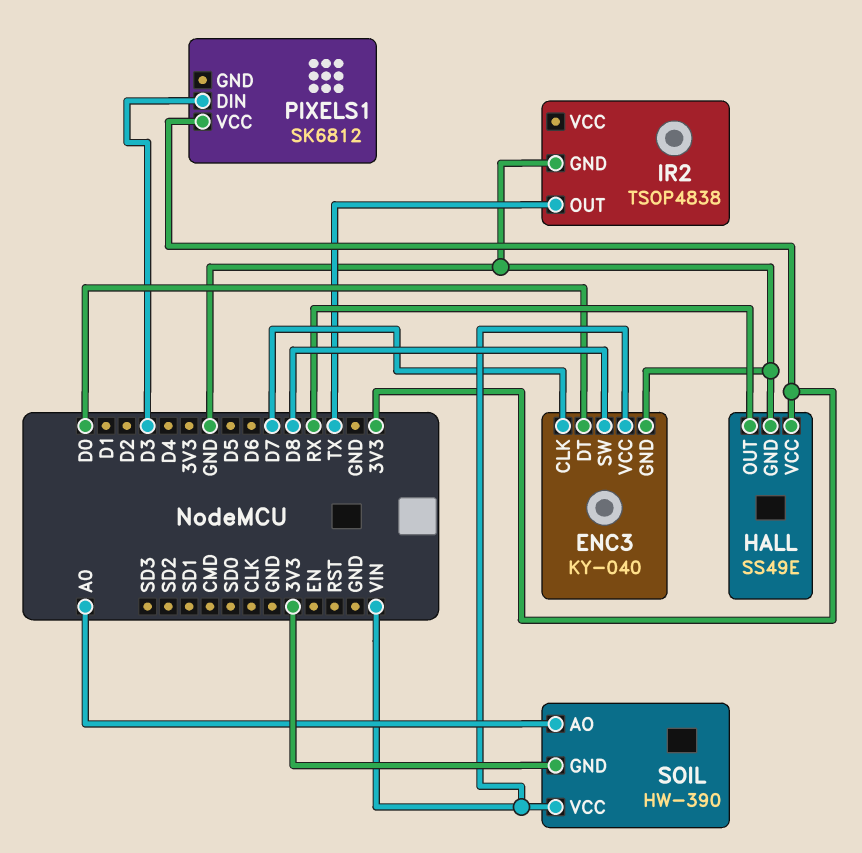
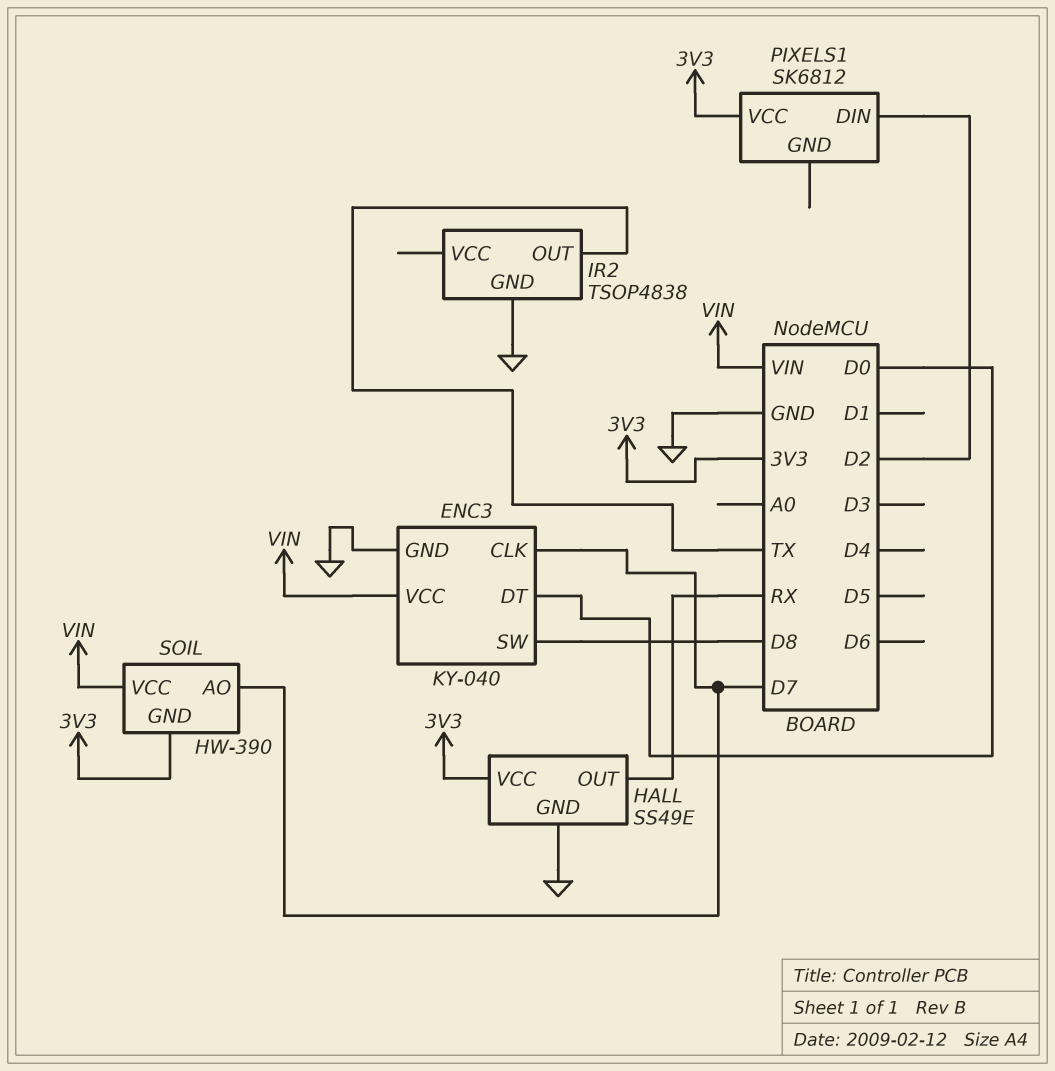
PIXELS1 pin DIN: D3 -> D2
SOIL pin AO: A0 -> D7

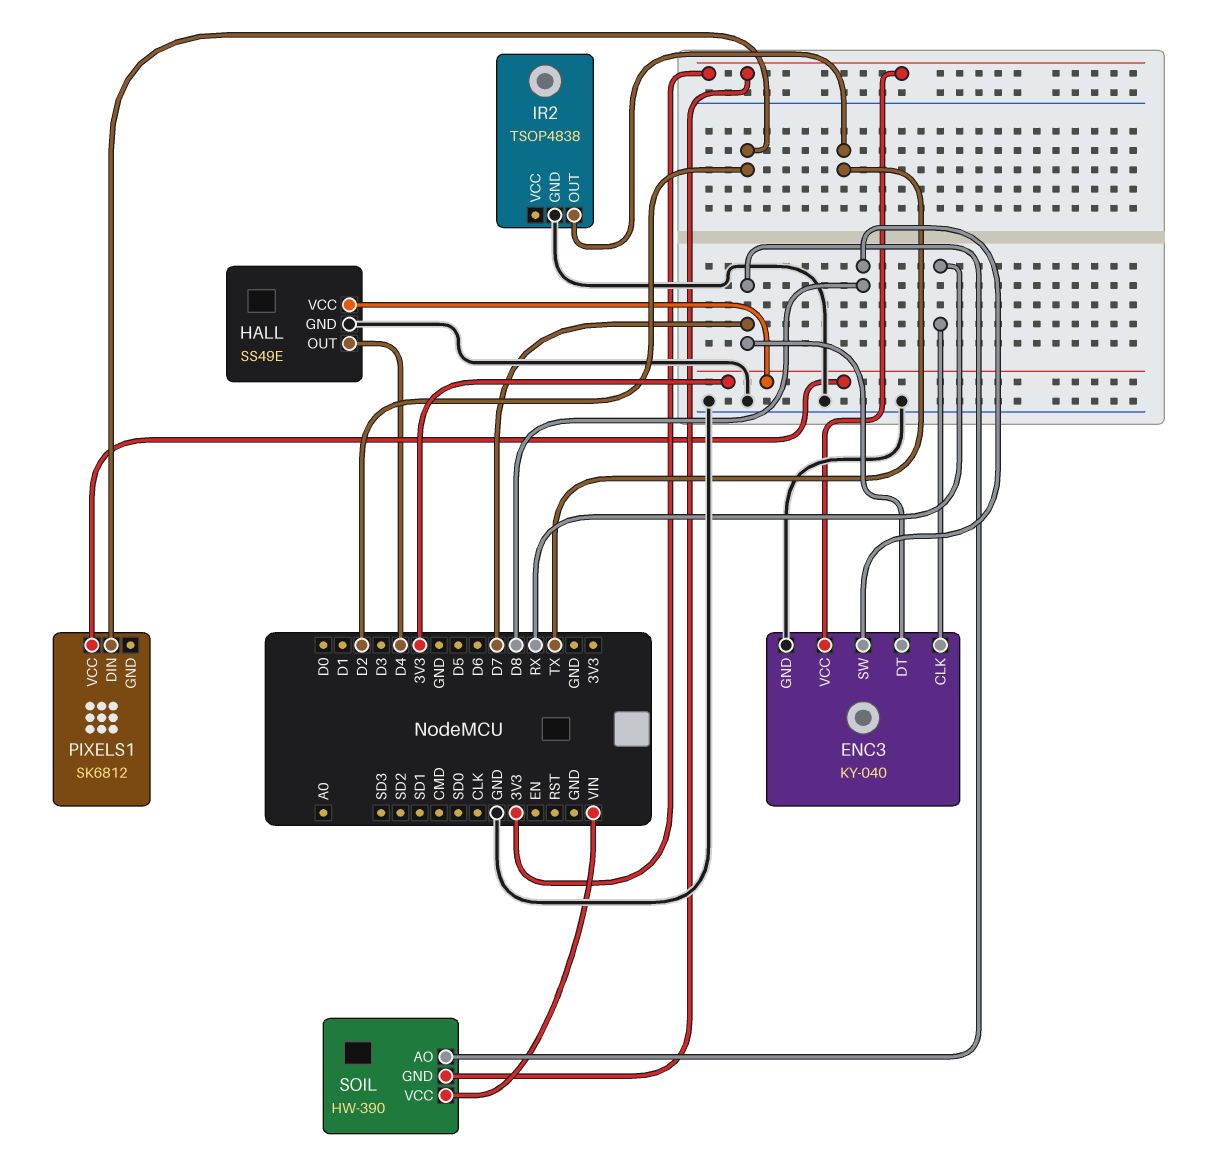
ENC3 pin CLK: D7 -> RX
ENC3 pin DT: D0 -> D7
ENC3 pin VCC: VIN -> 3V3
HALL pin OUT: RX -> D4

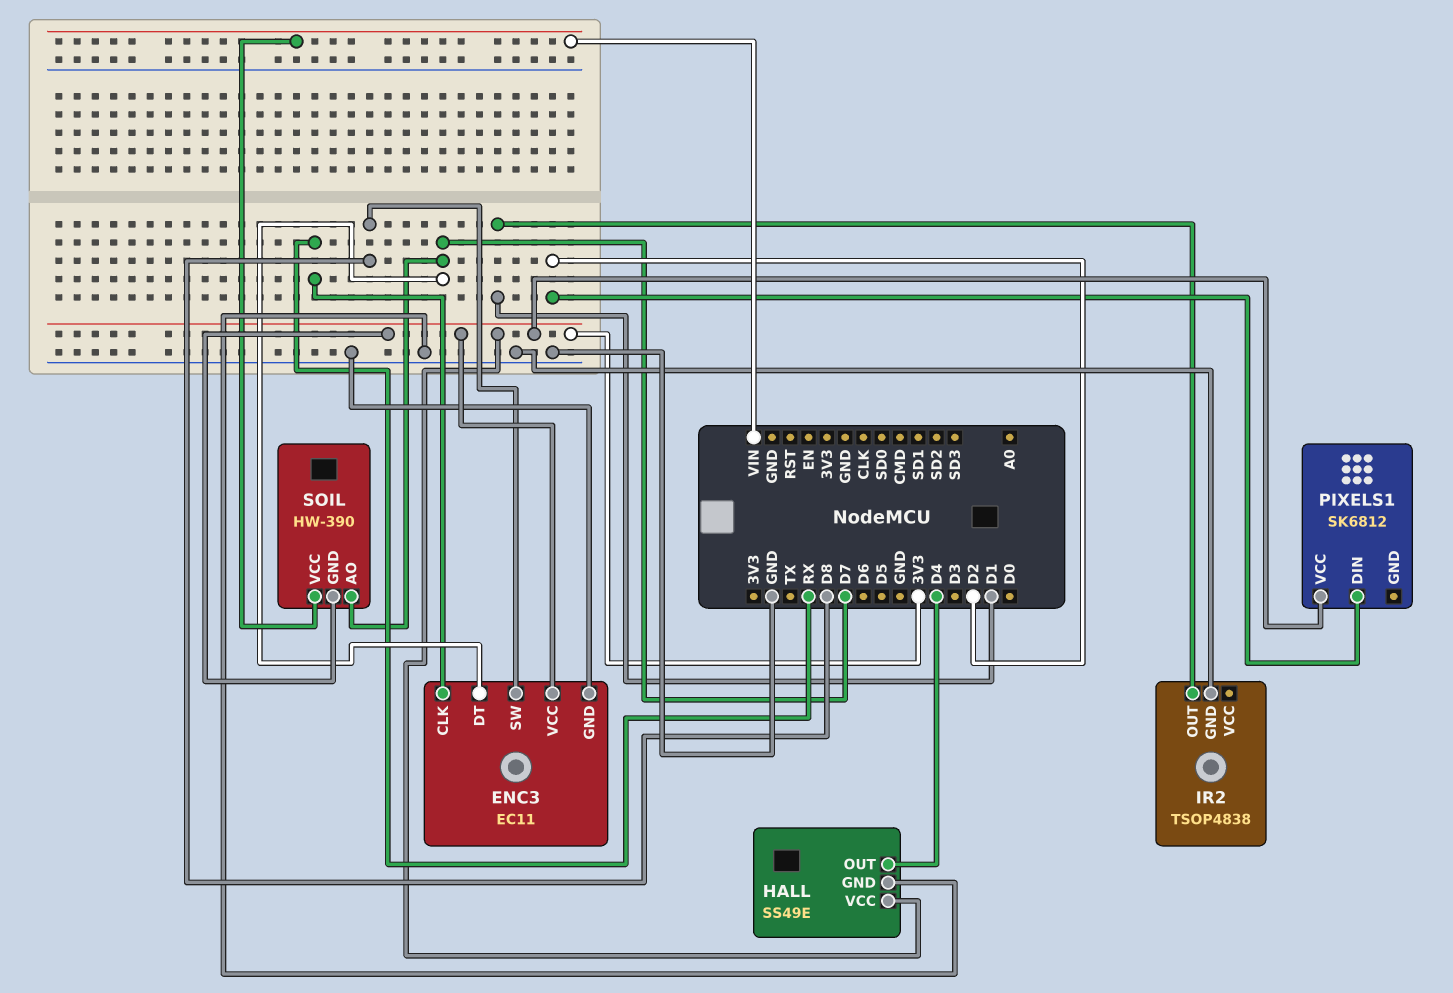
ENC3: KY-040 -> EC11
IR2 pin OUT: TX -> D1

